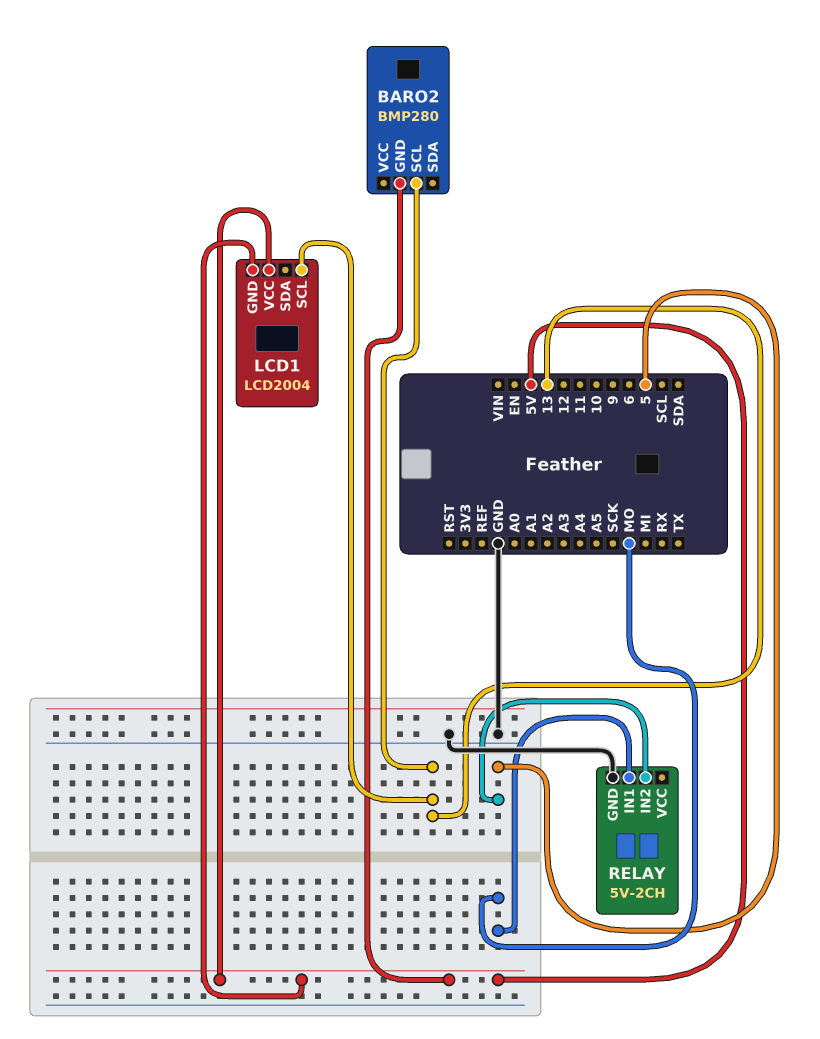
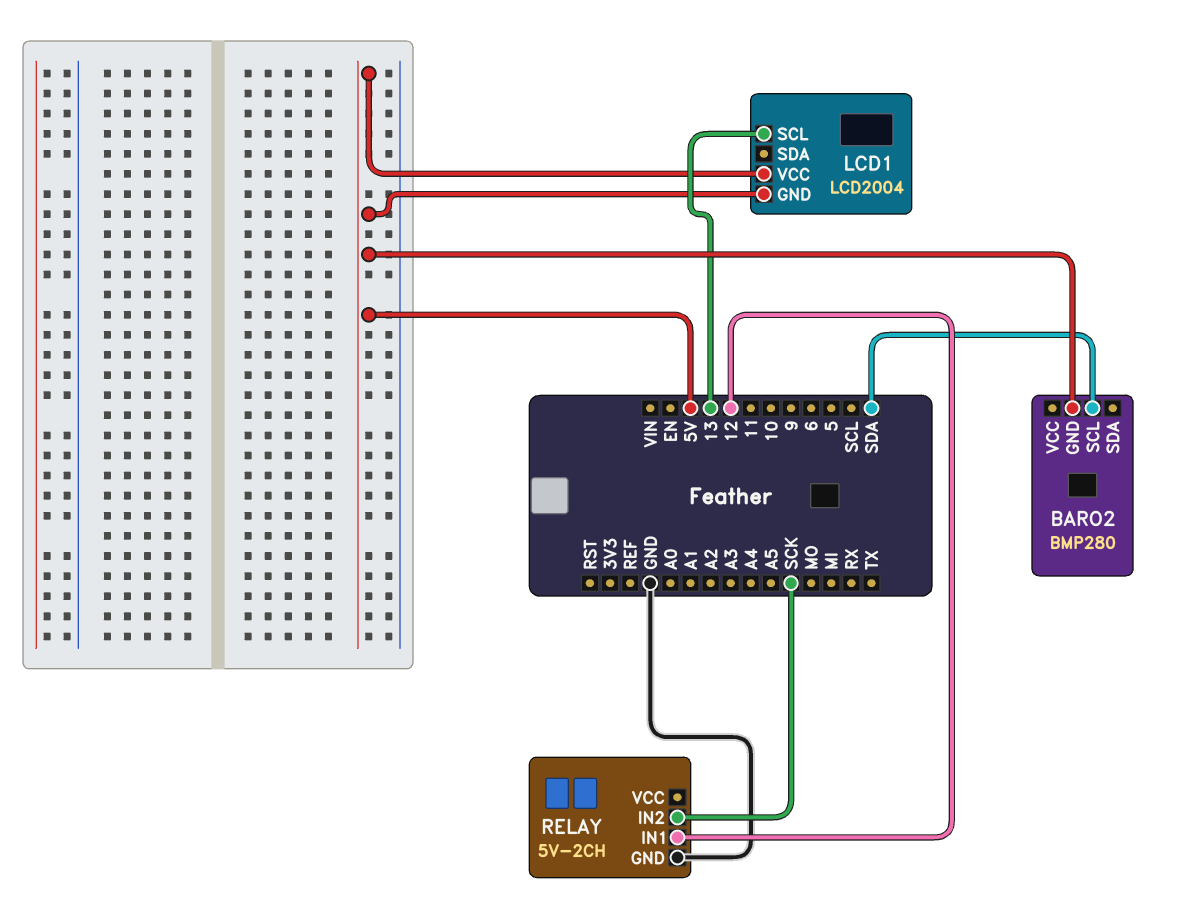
BARO2 pin SCL: 13 -> SDA
RELAY pin IN1: MO -> 12
RELAY pin IN2: 5 -> SCK

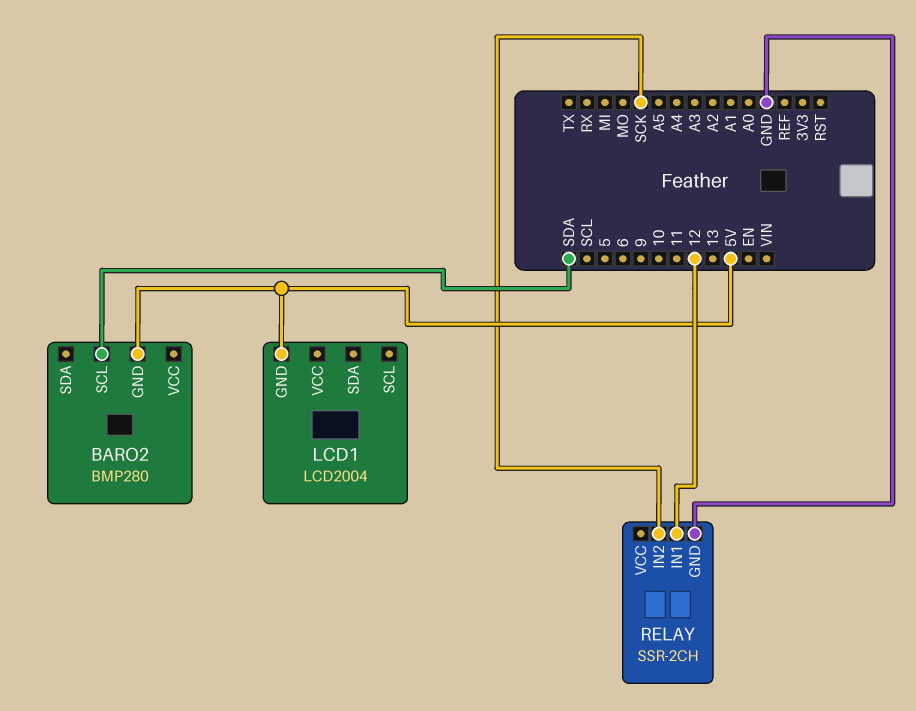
LCD1 pin SCL: 13 -> none
LCD1 pin VCC: 5V -> none
RELAY: 5V-2CH -> SSR-2CH

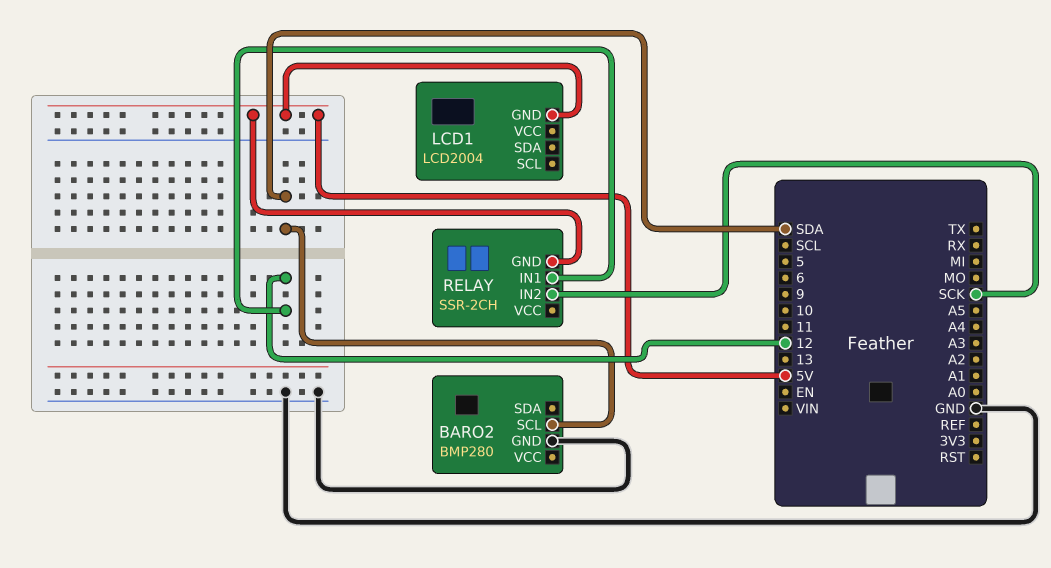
BARO2 pin GND: 5V -> GND
RELAY pin GND: GND -> 5V

